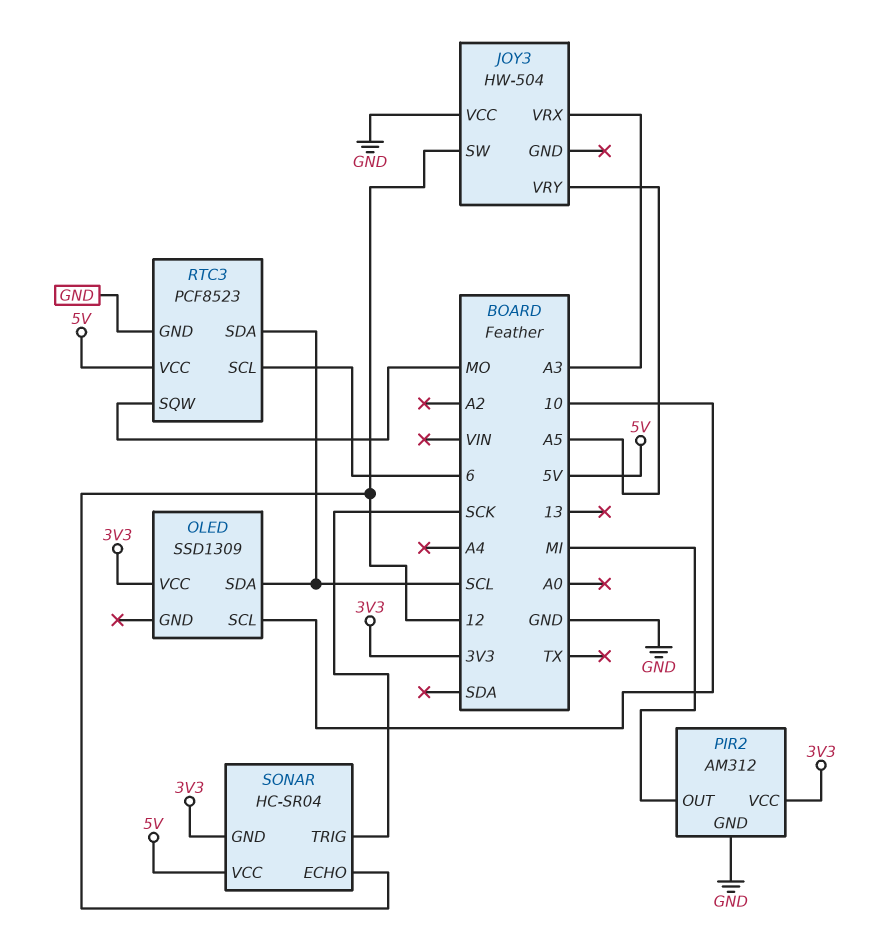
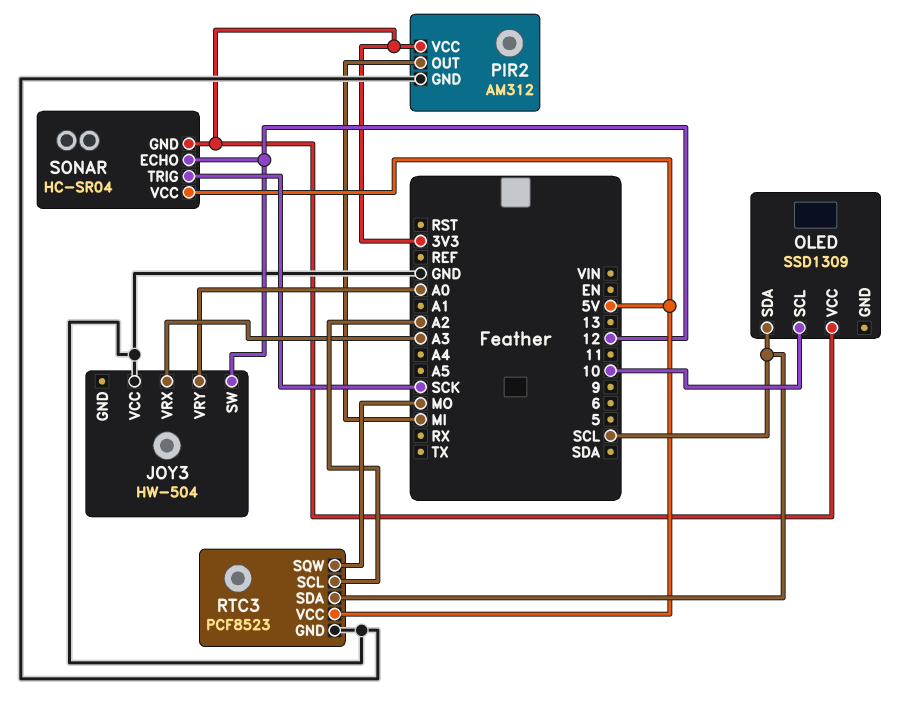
JOY3 pin VRY: A5 -> A0
RTC3 pin SCL: 6 -> A2

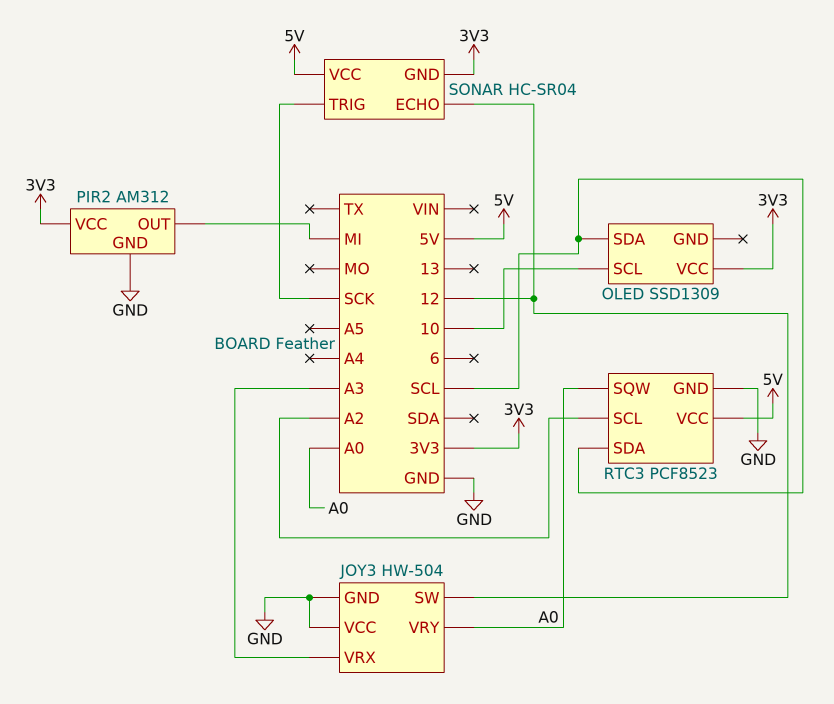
JOY3 pin GND: none -> GND
RTC3 pin SQW: MO -> A0

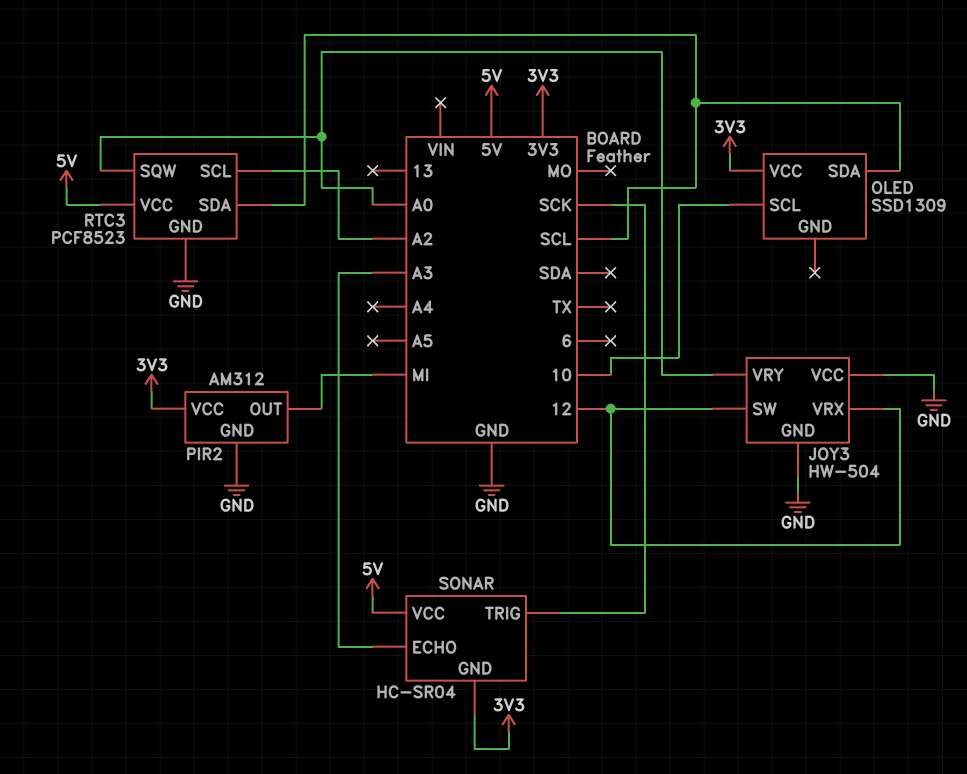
JOY3 pin VRX: A3 -> 12
SONAR pin ECHO: 12 -> A3

